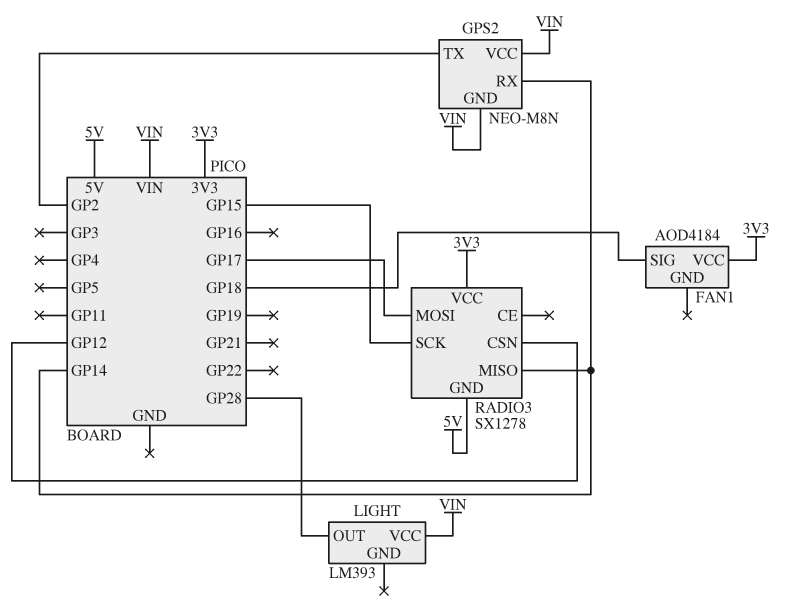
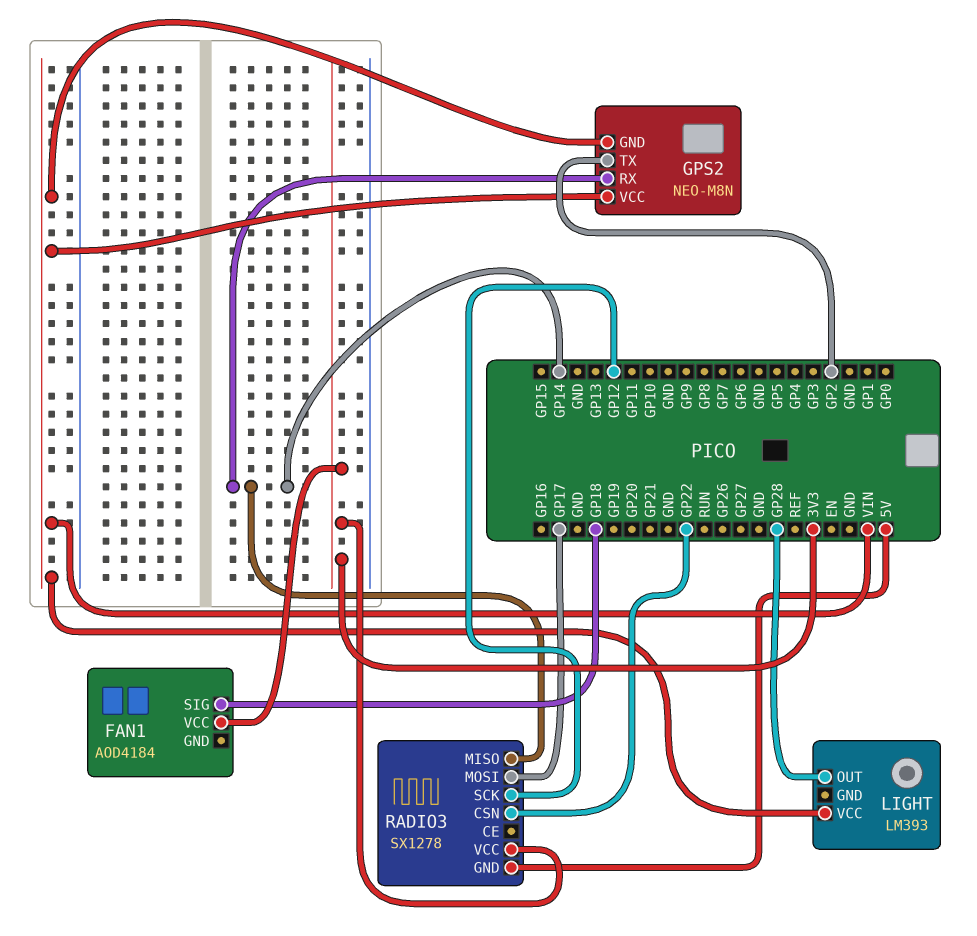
RADIO3 pin CSN: GP12 -> GP22
RADIO3 pin SCK: GP15 -> GP12

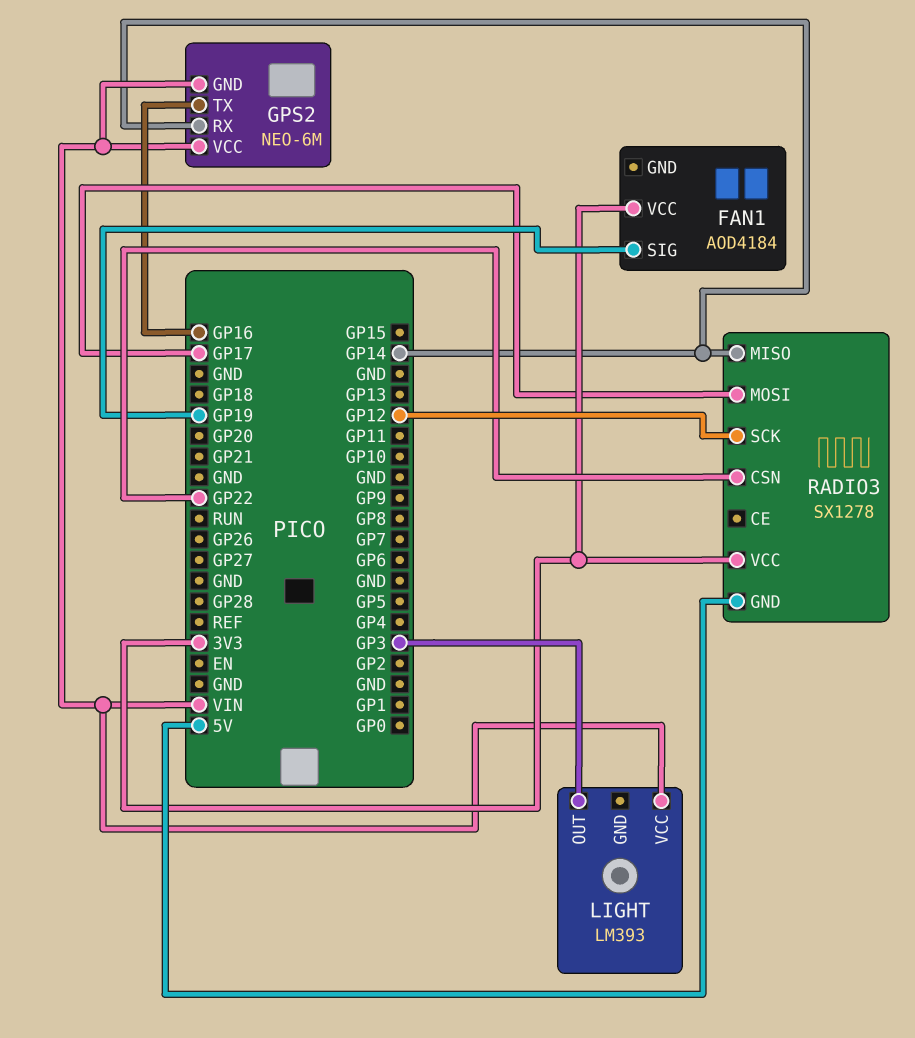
FAN1 pin SIG: GP18 -> GP19
GPS2: NEO-M8N -> NEO-6M
GPS2 pin TX: GP2 -> GP16
LIGHT pin OUT: GP28 -> GP3

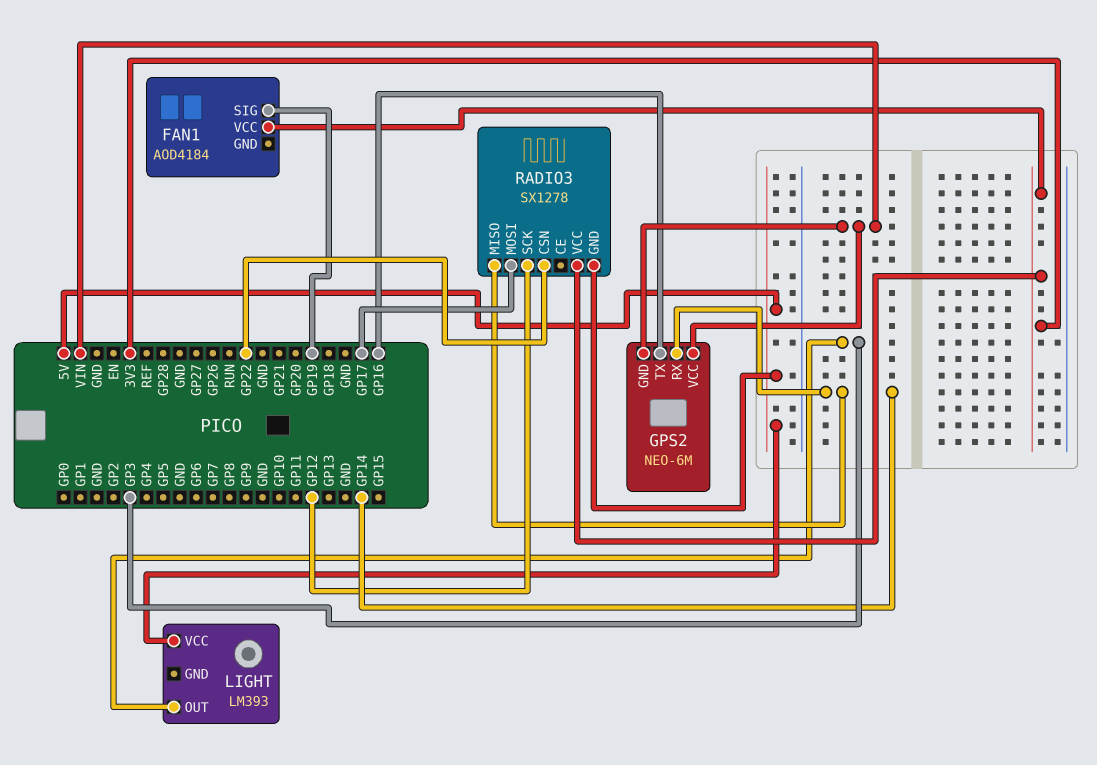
LIGHT pin VCC: VIN -> 5V

